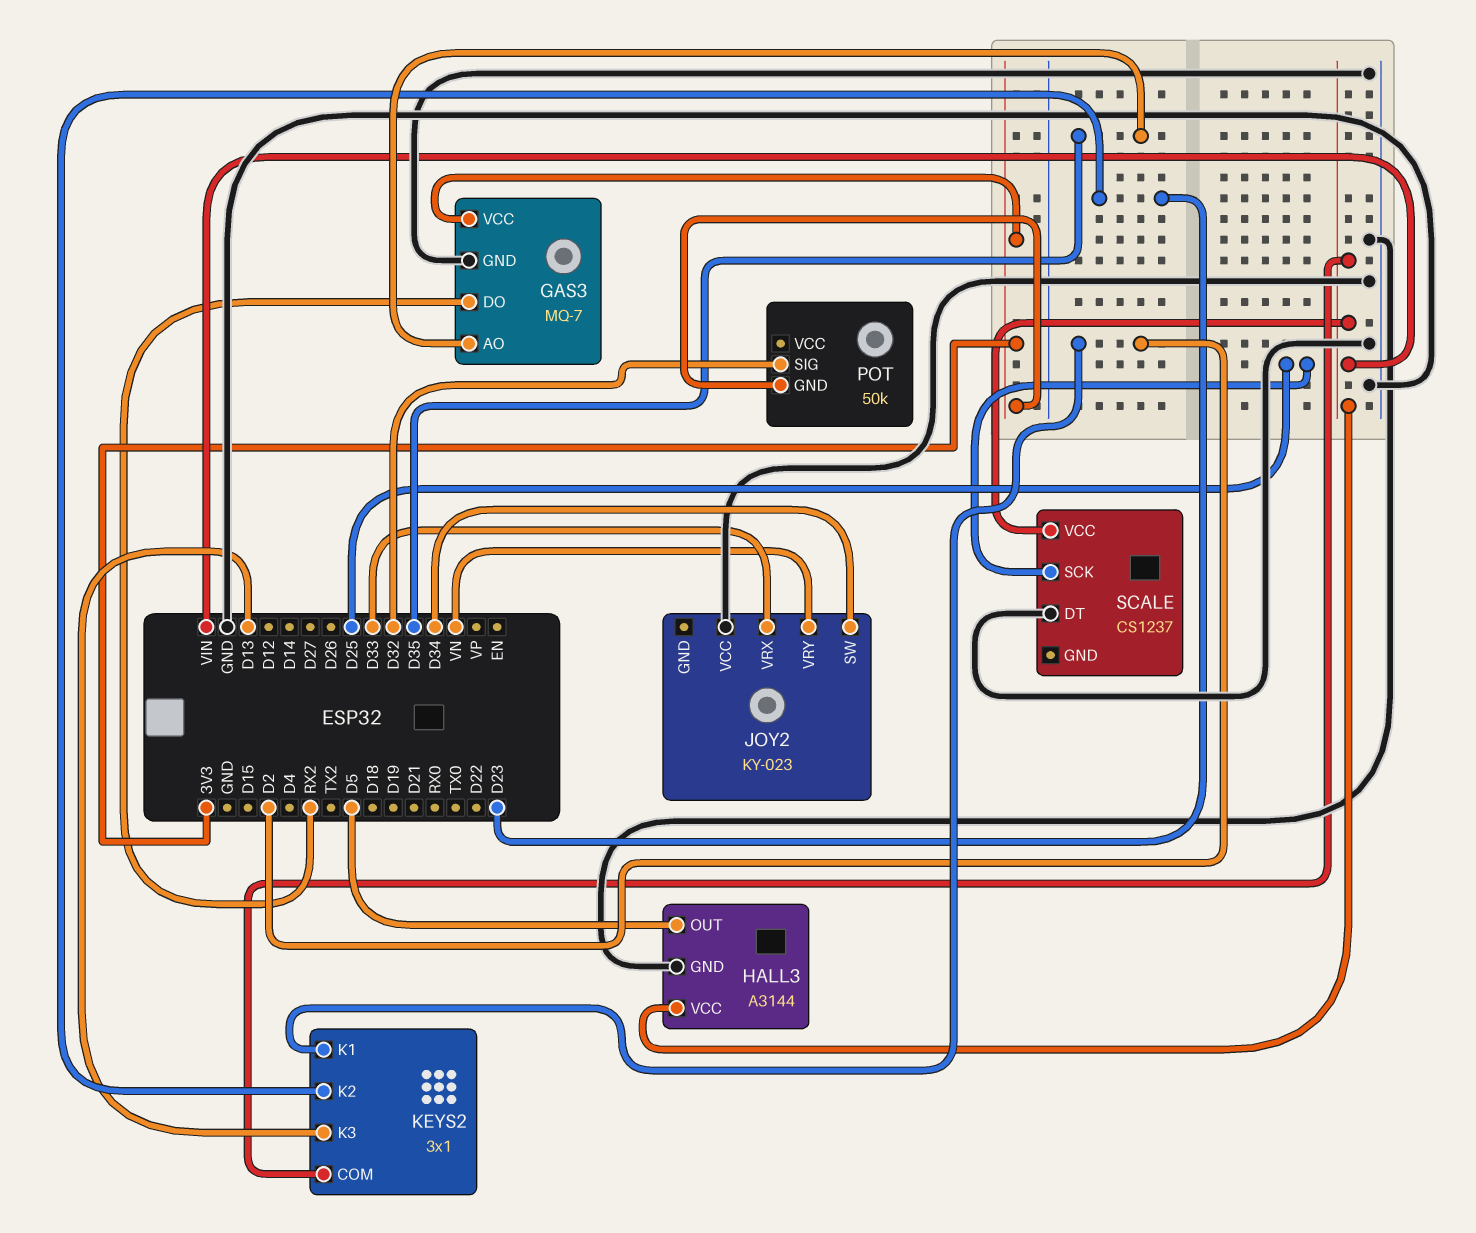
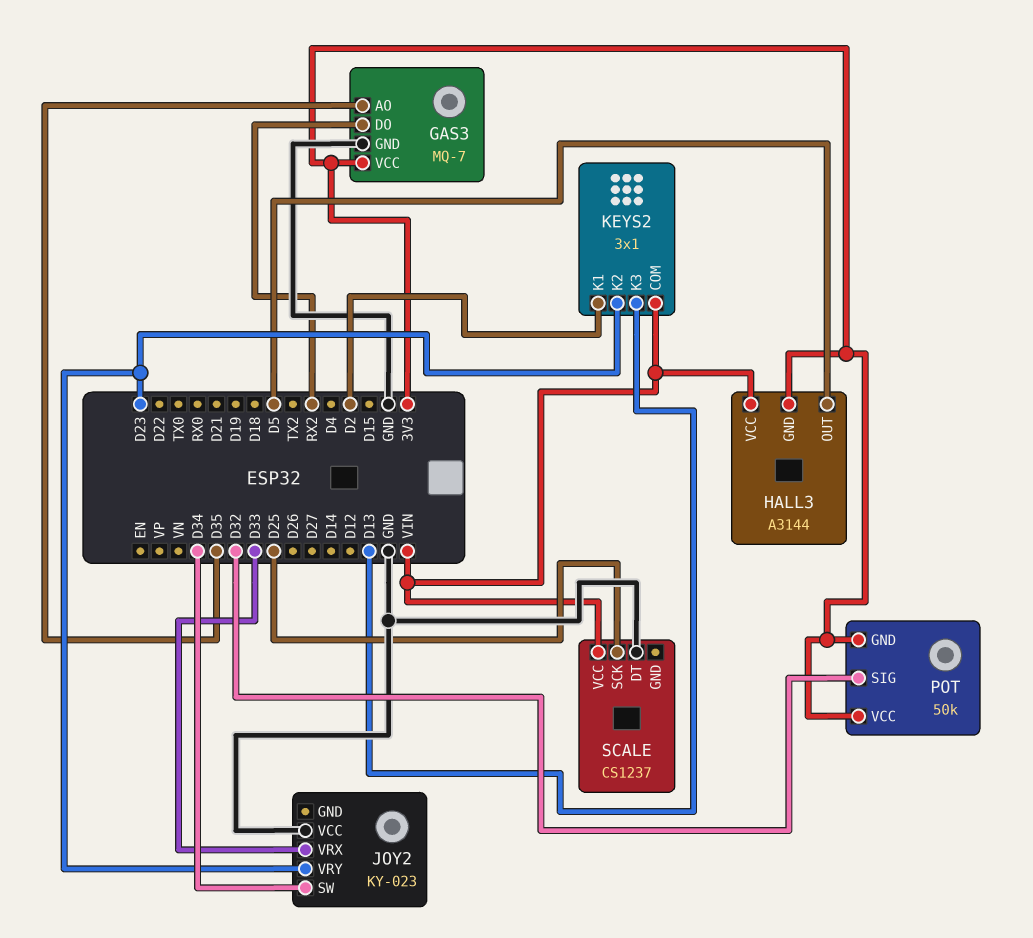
HALL3 pin GND: GND -> 3V3
JOY2 pin VRY: VN -> D23
POT pin VCC: none -> 3V3

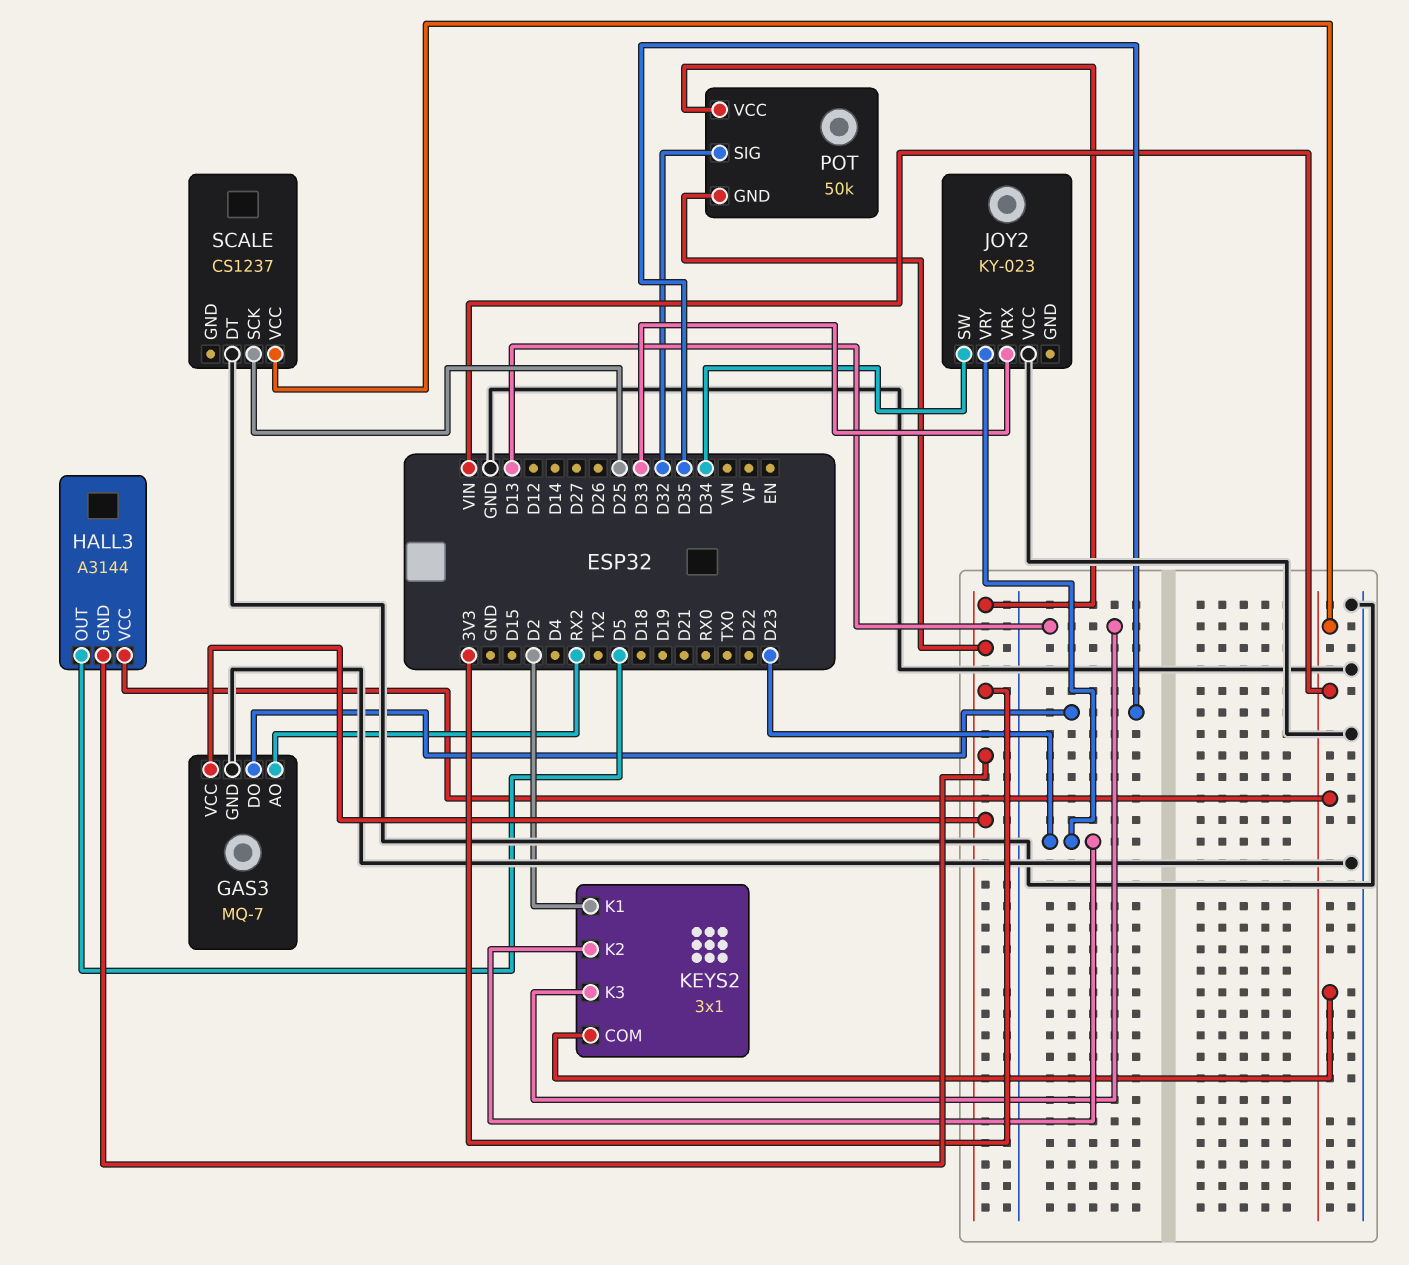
GAS3 pin AO: D35 -> RX2
GAS3 pin DO: RX2 -> D35

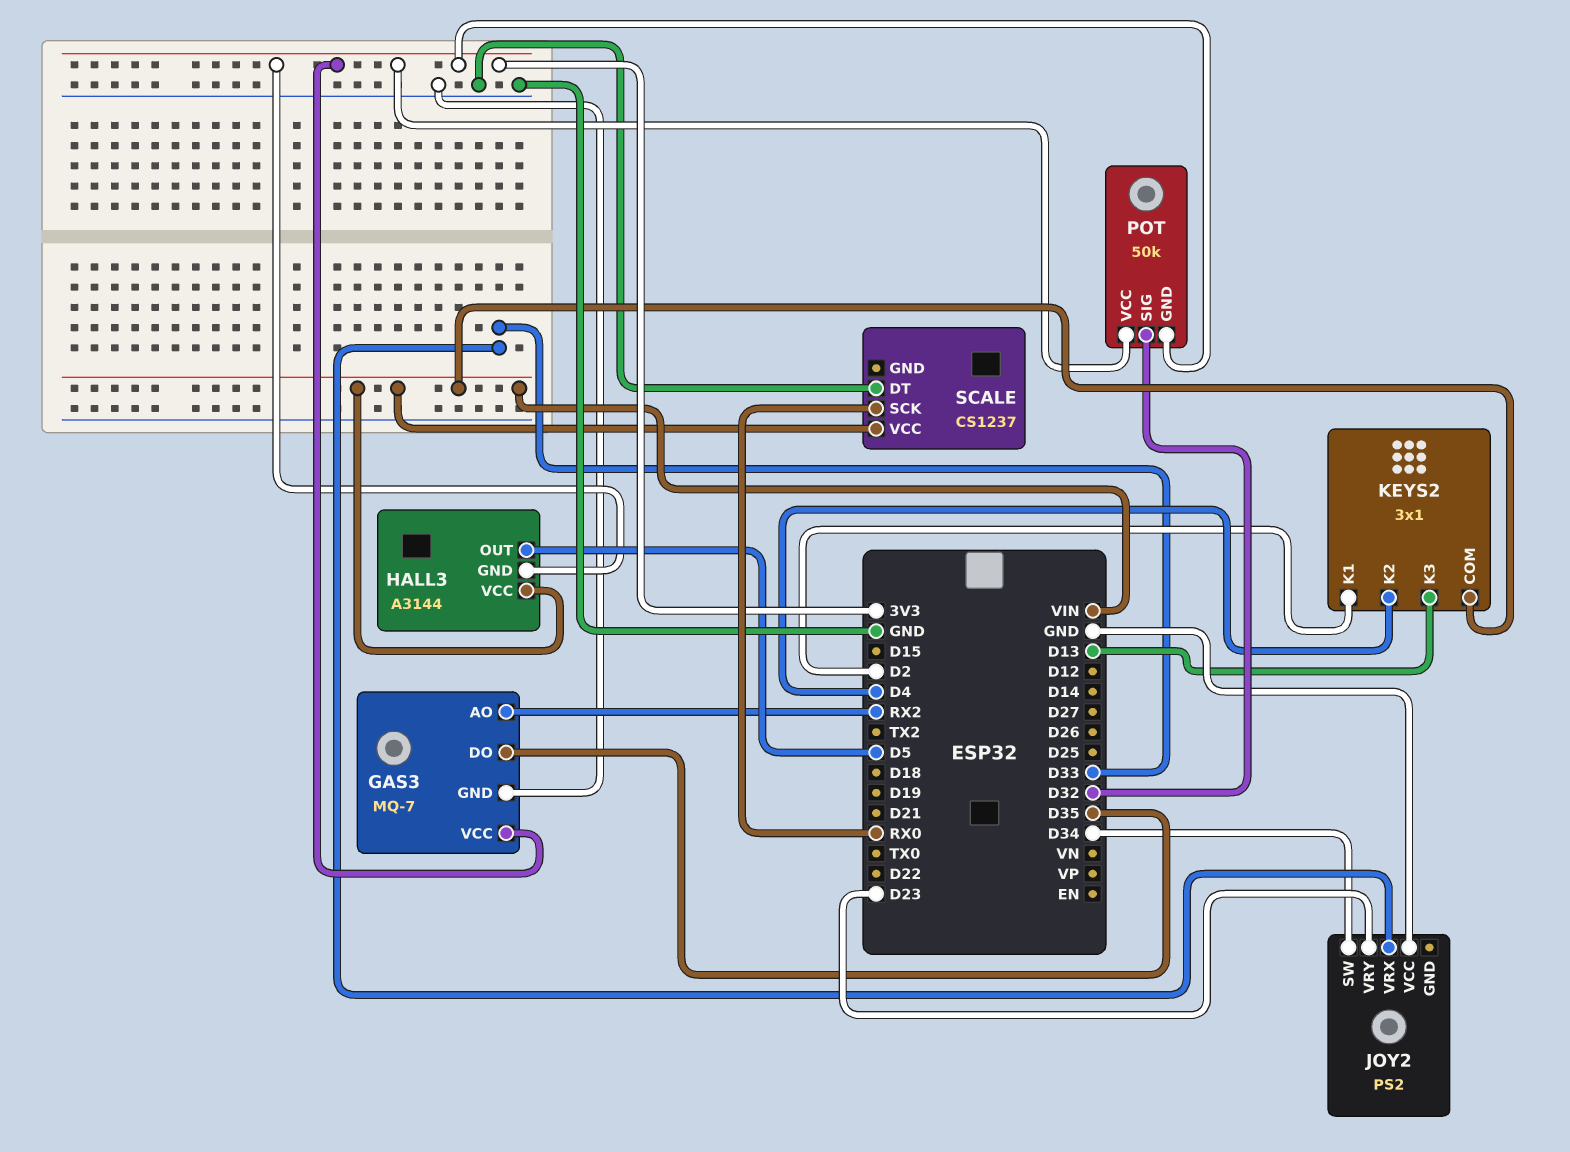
JOY2: KY-023 -> PS2
KEYS2 pin K2: D23 -> D4
SCALE pin SCK: D25 -> RX0

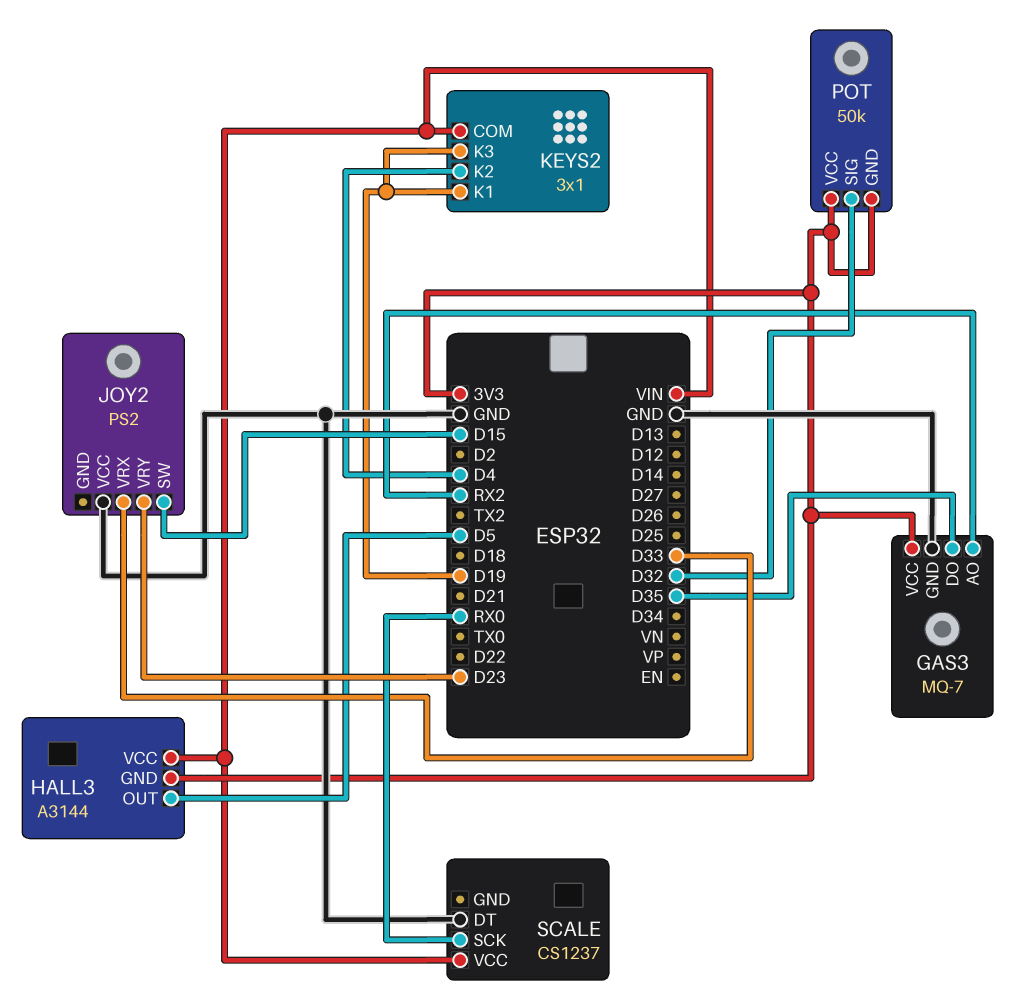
JOY2 pin SW: D34 -> D15
KEYS2 pin K1: D2 -> D19
KEYS2 pin K3: D13 -> D19

